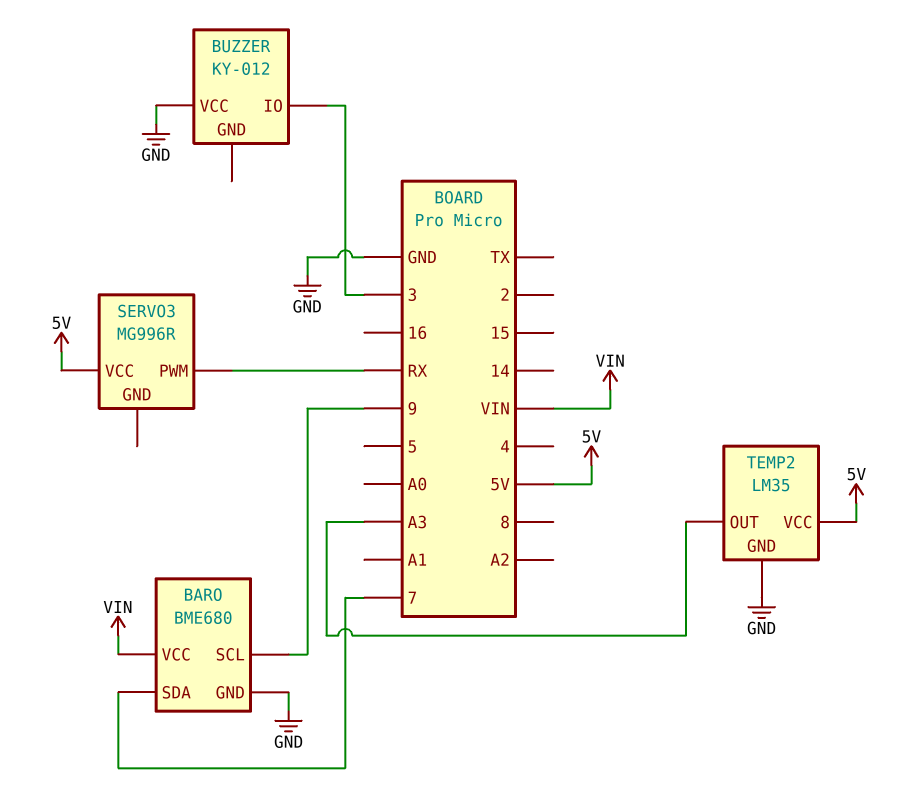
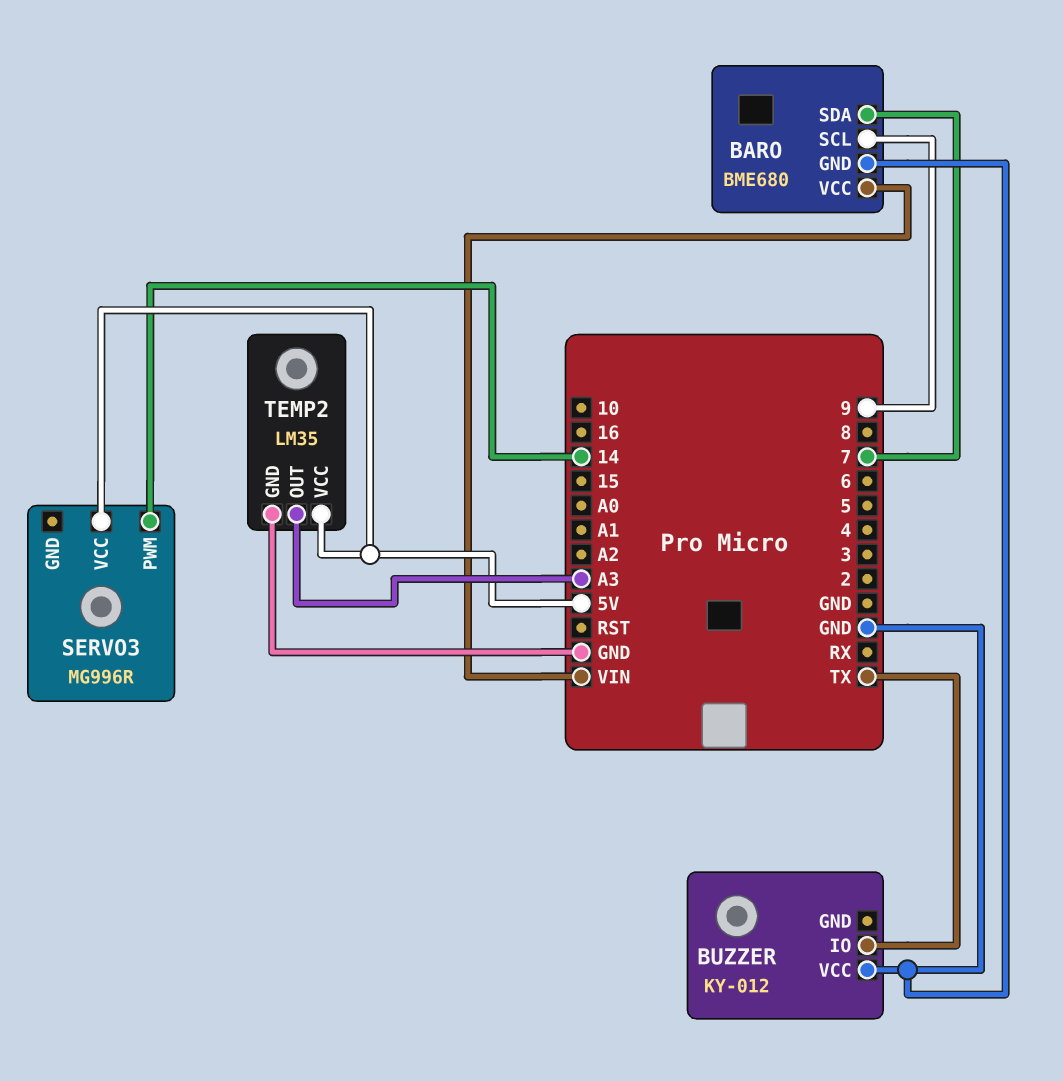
BUZZER pin IO: 3 -> TX
SERVO3 pin PWM: RX -> 14

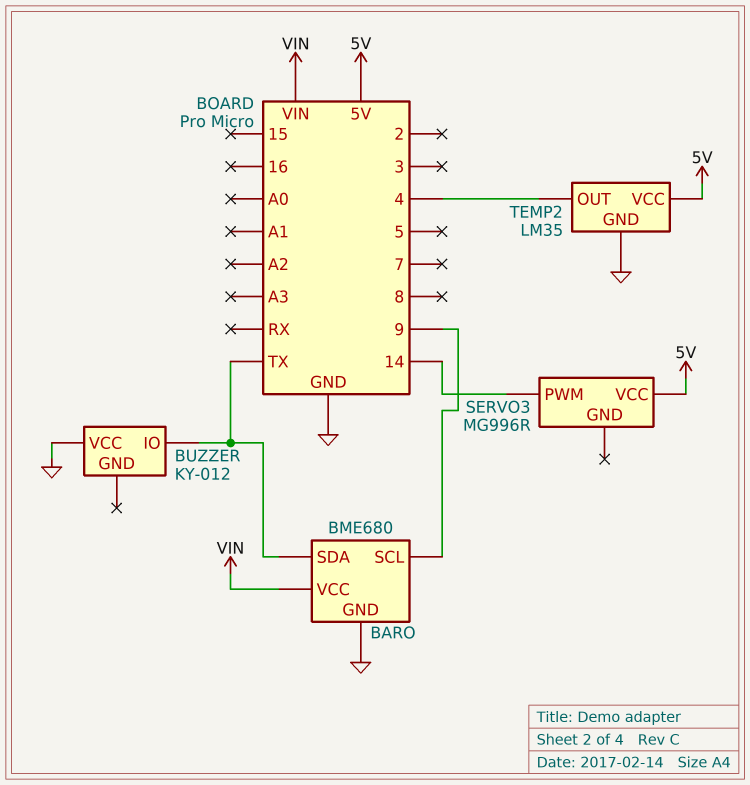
BARO pin SDA: 7 -> TX
TEMP2 pin OUT: A3 -> 4

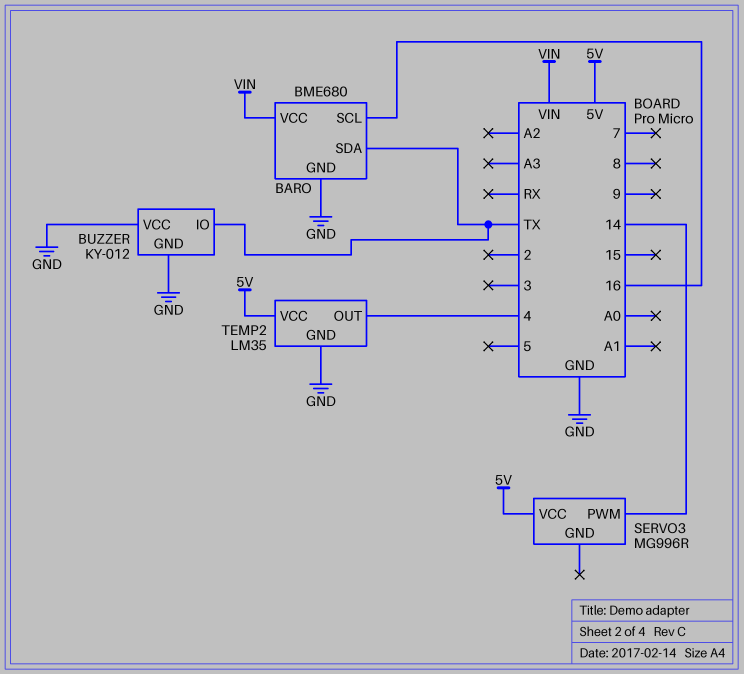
BARO pin SCL: 9 -> 16
BUZZER pin GND: none -> GND

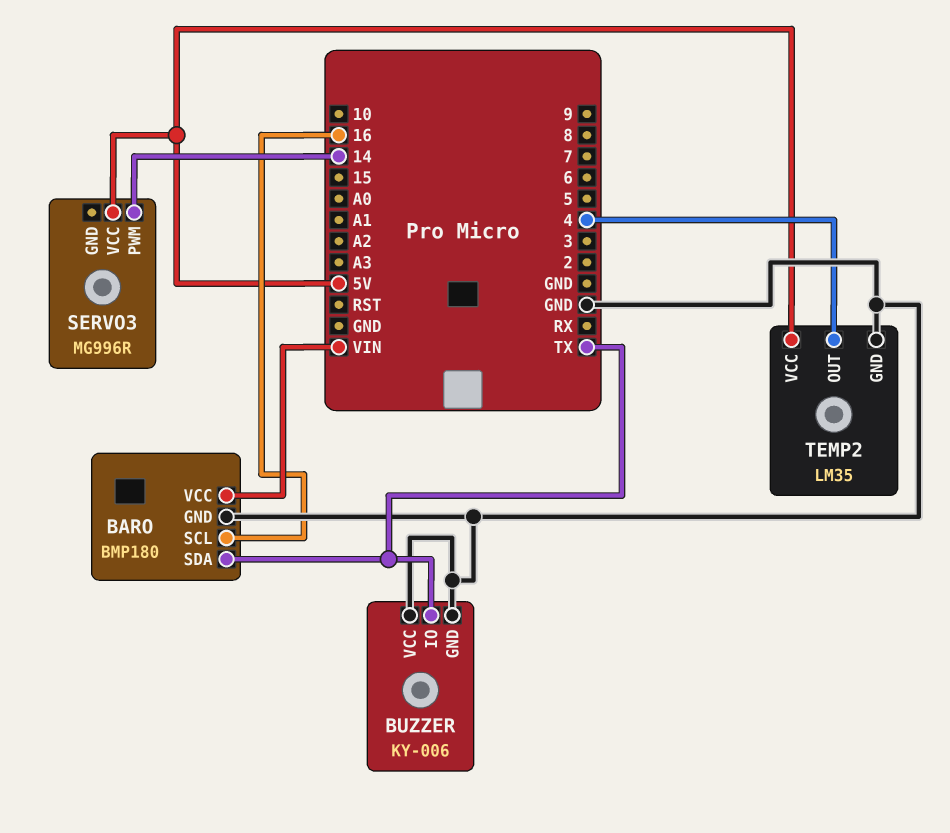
BARO: BME680 -> BMP180
BUZZER: KY-012 -> KY-006

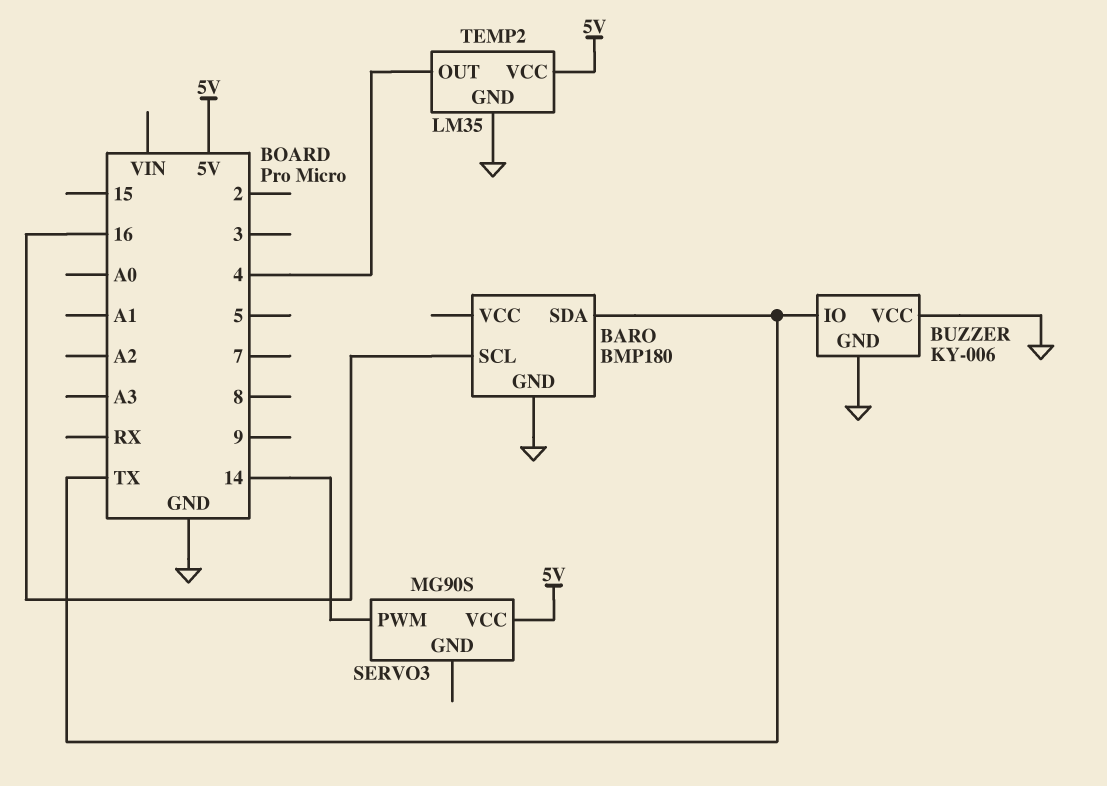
BARO pin VCC: VIN -> none
SERVO3: MG996R -> MG90S

